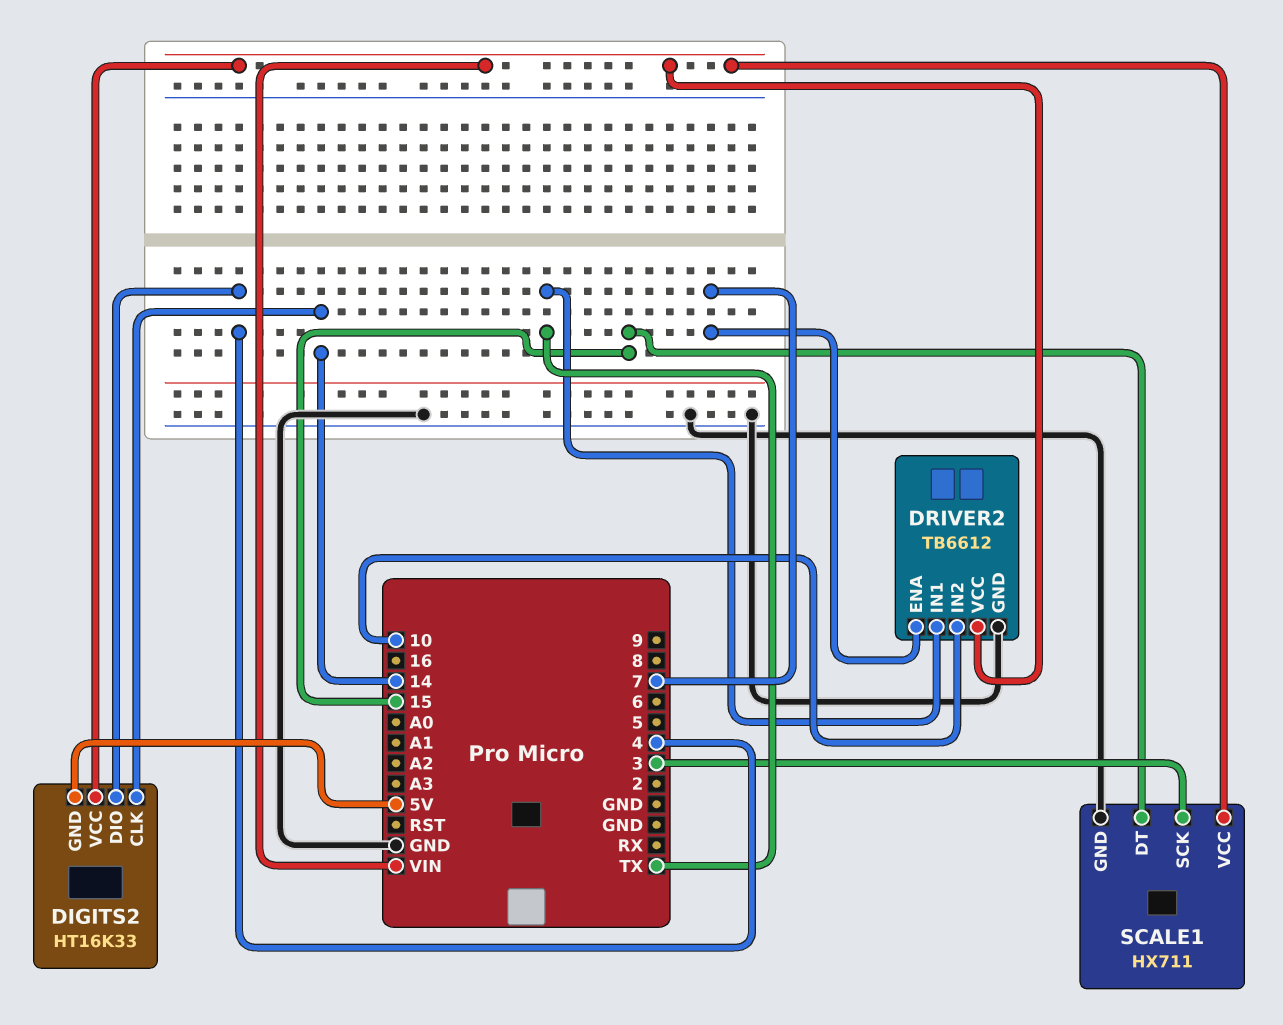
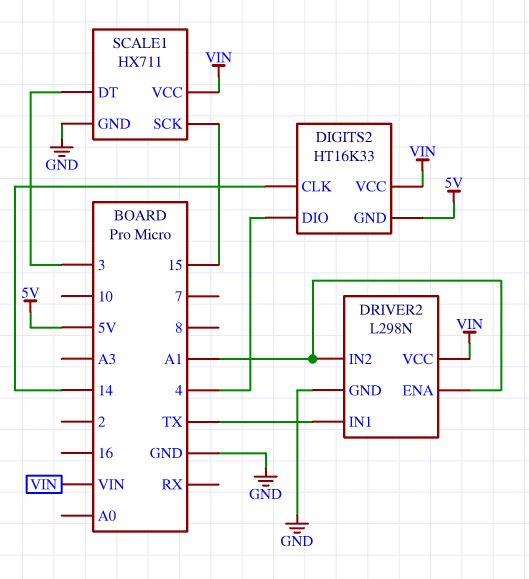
DRIVER2: TB6612 -> L298N
DRIVER2 pin ENA: 7 -> A1
DRIVER2 pin IN2: 10 -> A1
SCALE1 pin DT: 15 -> 3
SCALE1 pin SCK: 3 -> 15

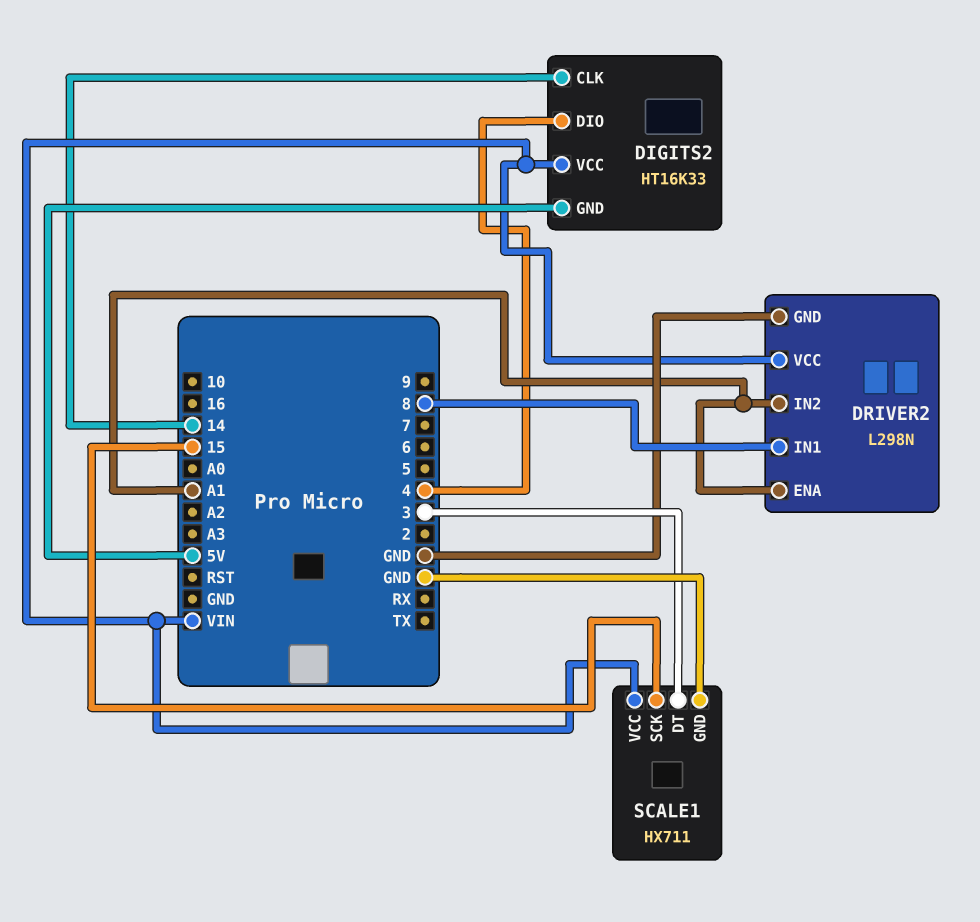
DRIVER2 pin IN1: TX -> 8

